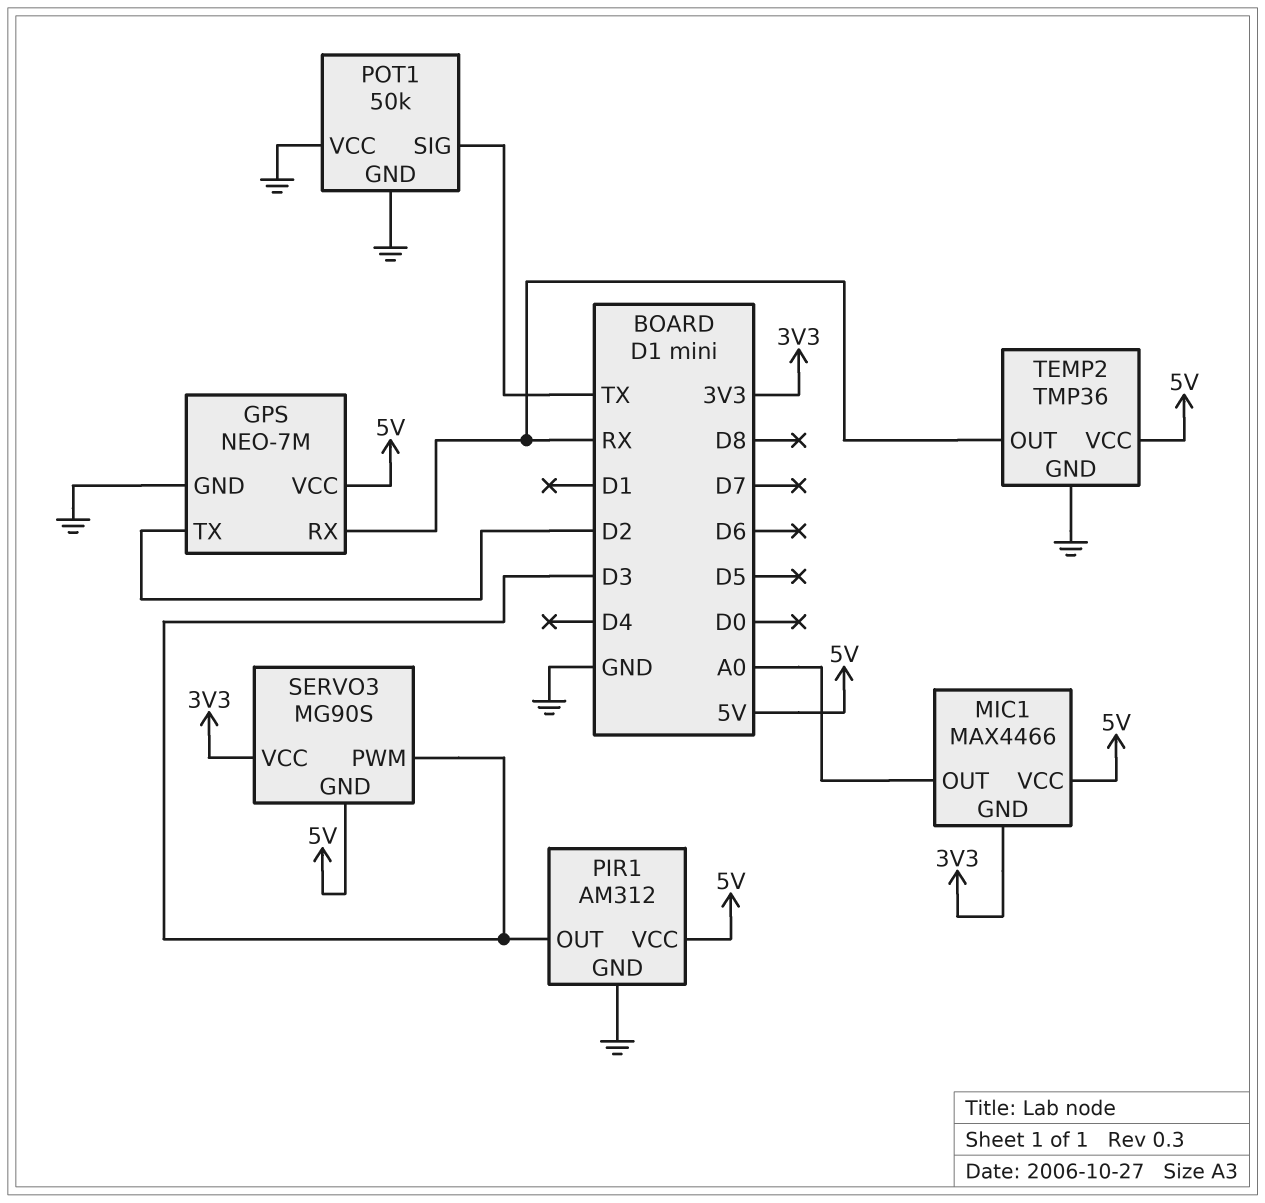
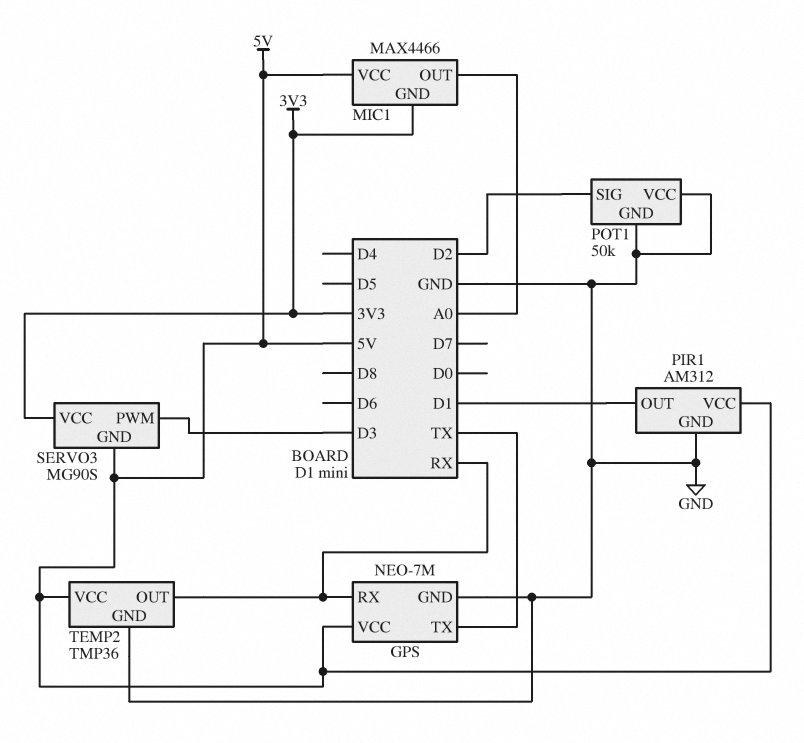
GPS pin TX: D2 -> TX
PIR1 pin OUT: D3 -> D1
POT1 pin SIG: TX -> D2

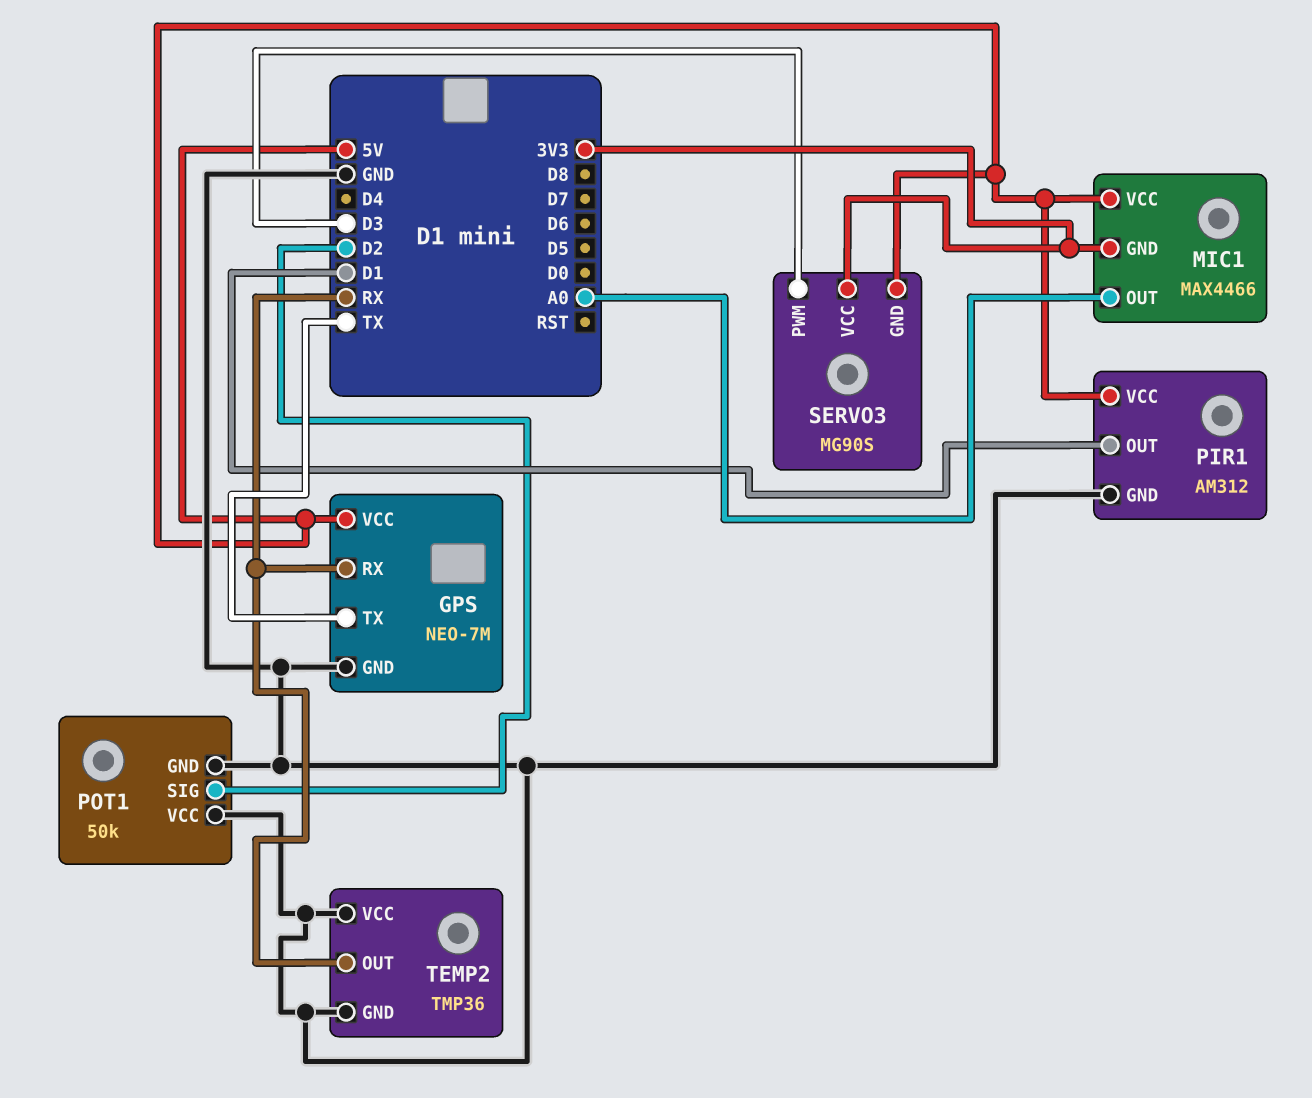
TEMP2 pin VCC: 5V -> GND

